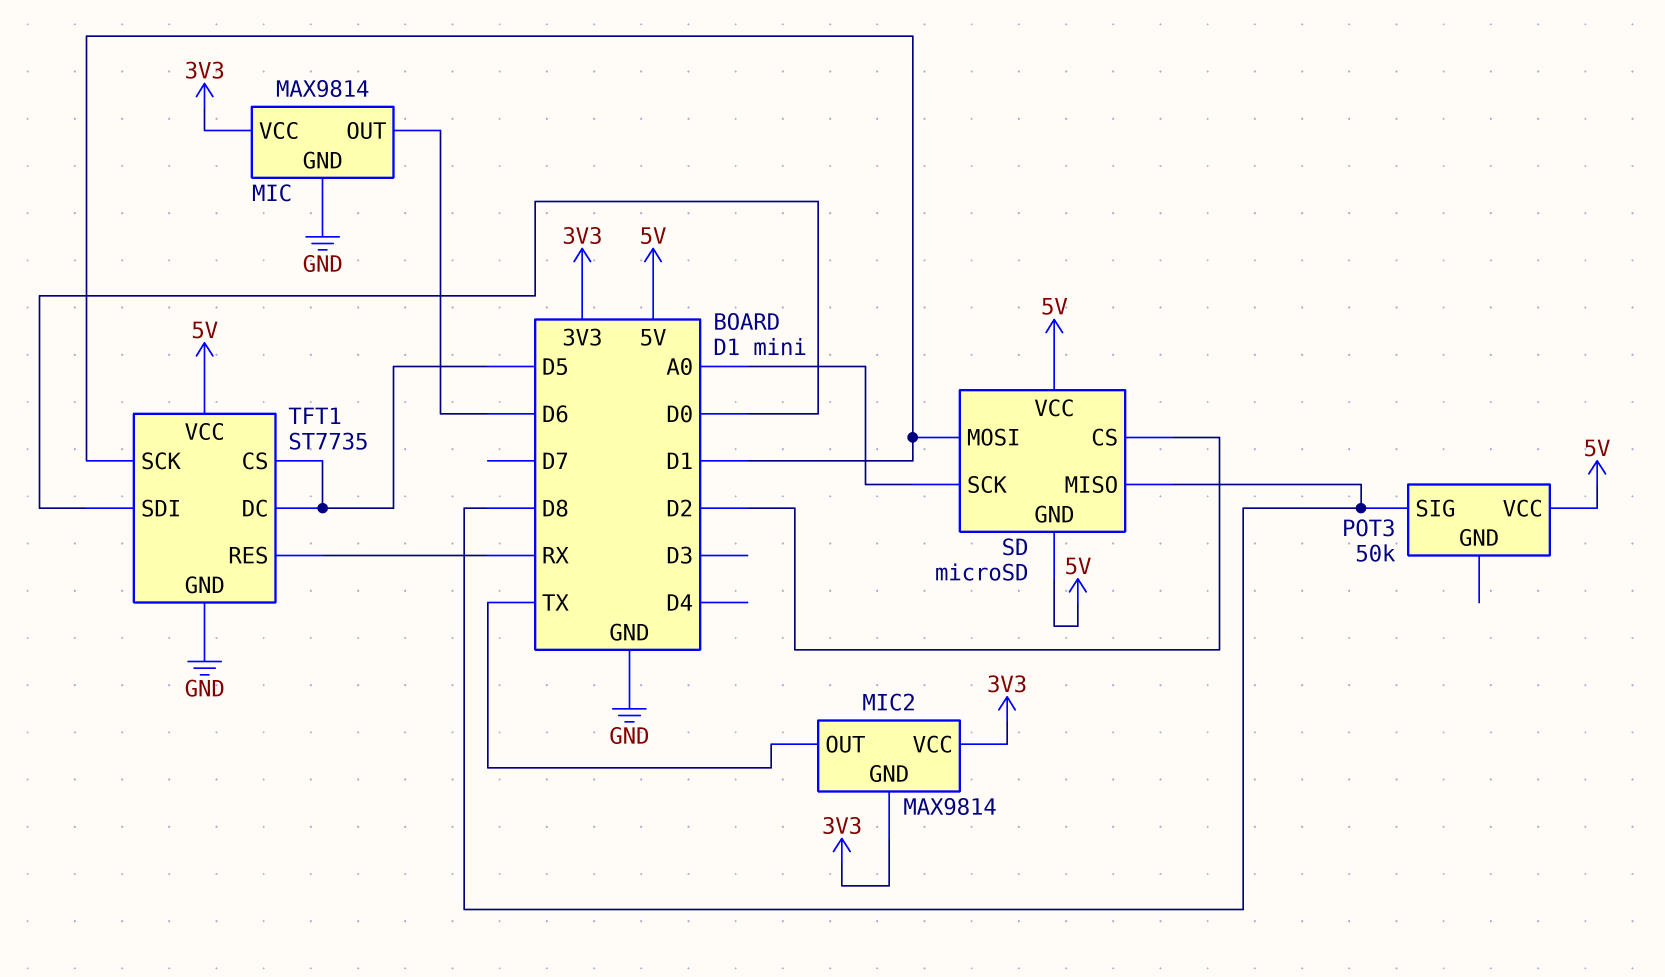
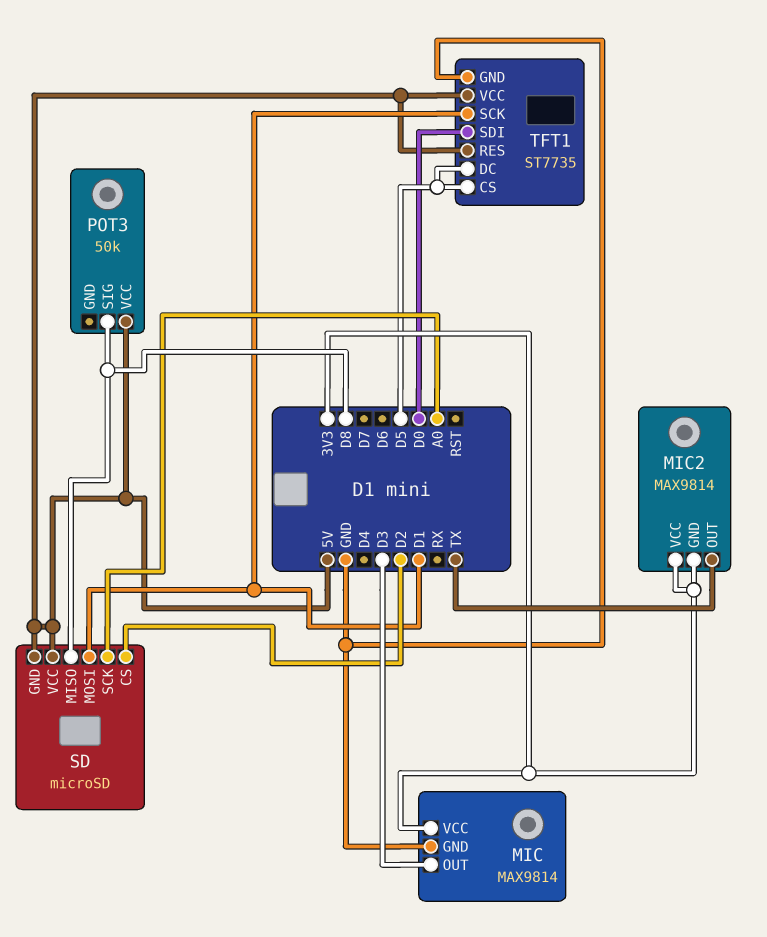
MIC pin OUT: D6 -> D3
TFT1 pin RES: RX -> 5V

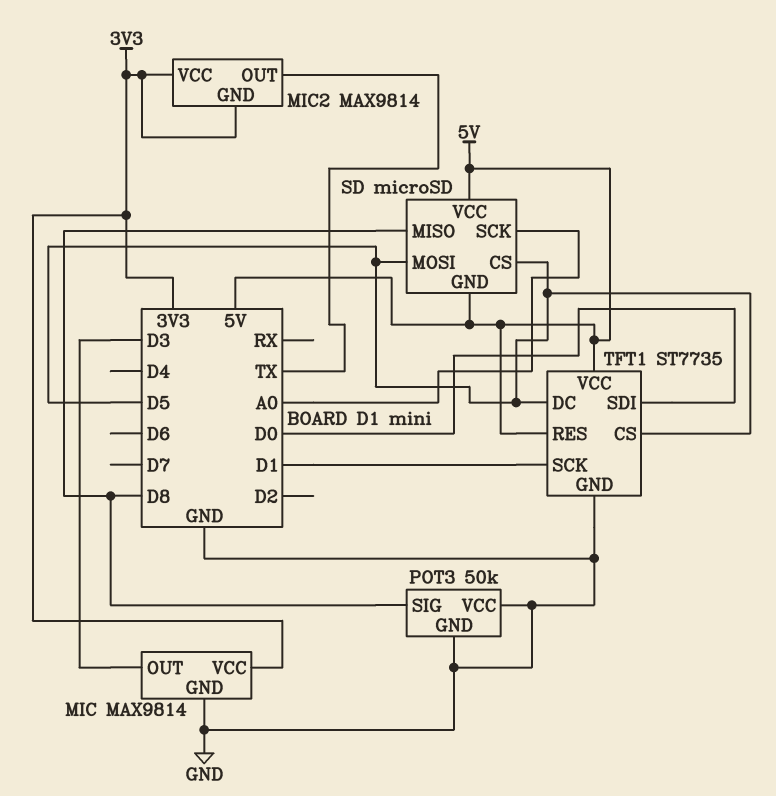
POT3 pin GND: none -> GND
POT3 pin VCC: 5V -> GND
SD pin CS: D2 -> D5
SD pin MOSI: D1 -> D5

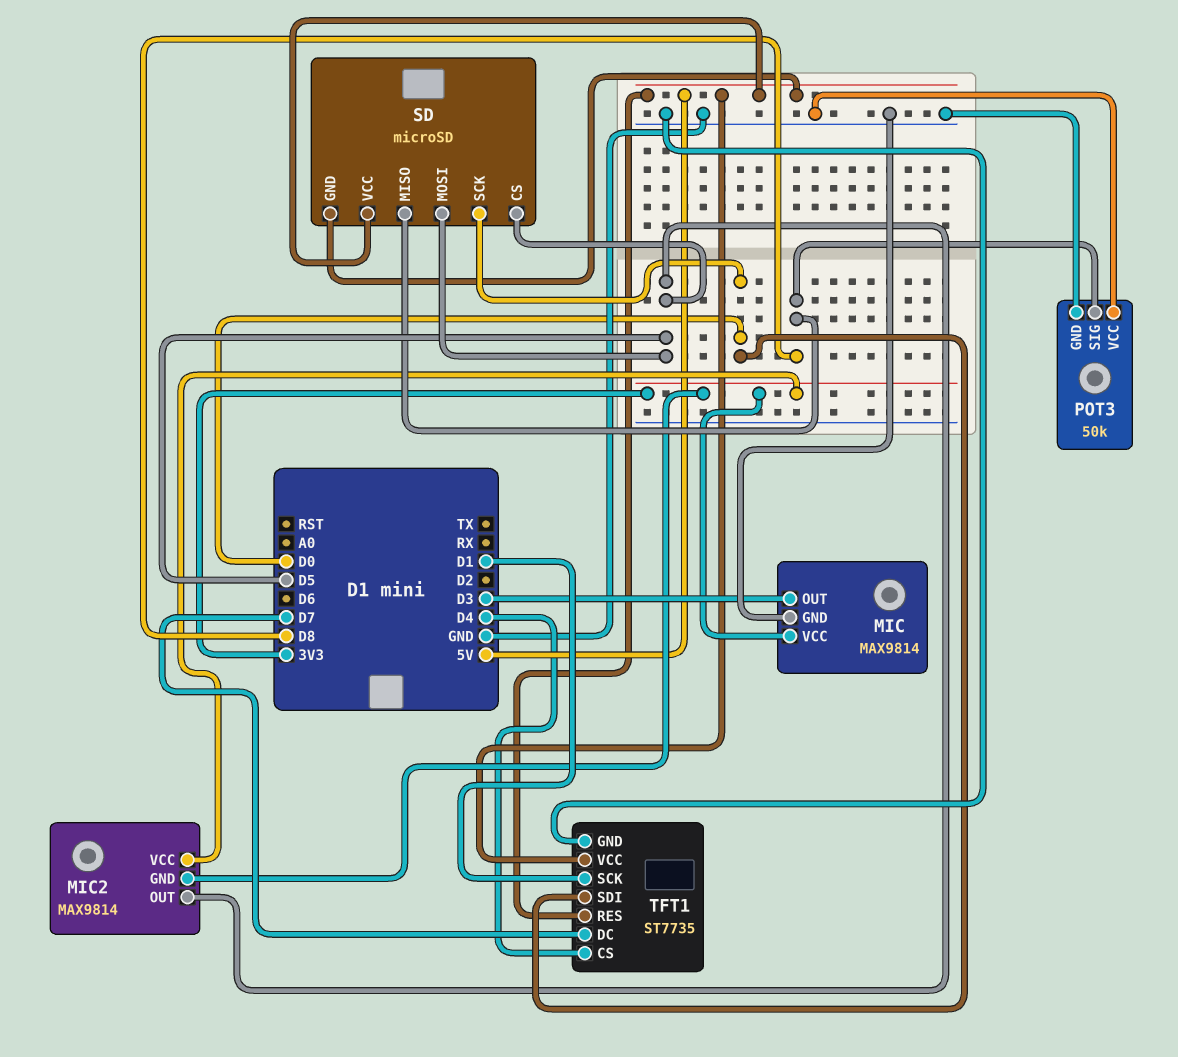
MIC2 pin OUT: TX -> D5
SD pin SCK: A0 -> D0
TFT1 pin CS: D5 -> D4
TFT1 pin DC: D5 -> D7

